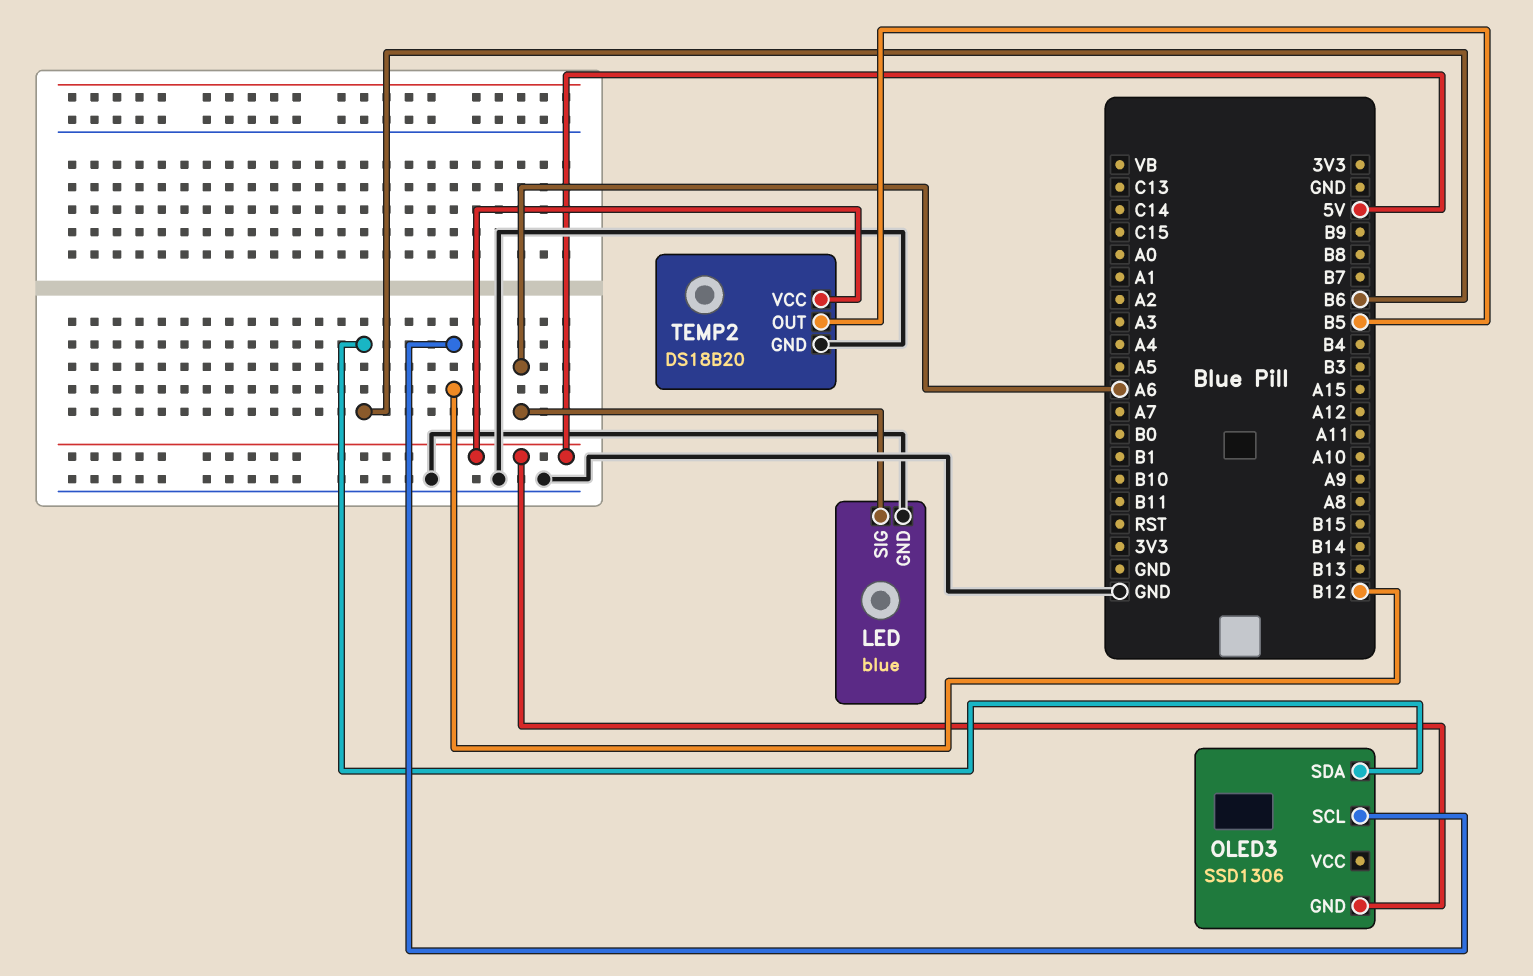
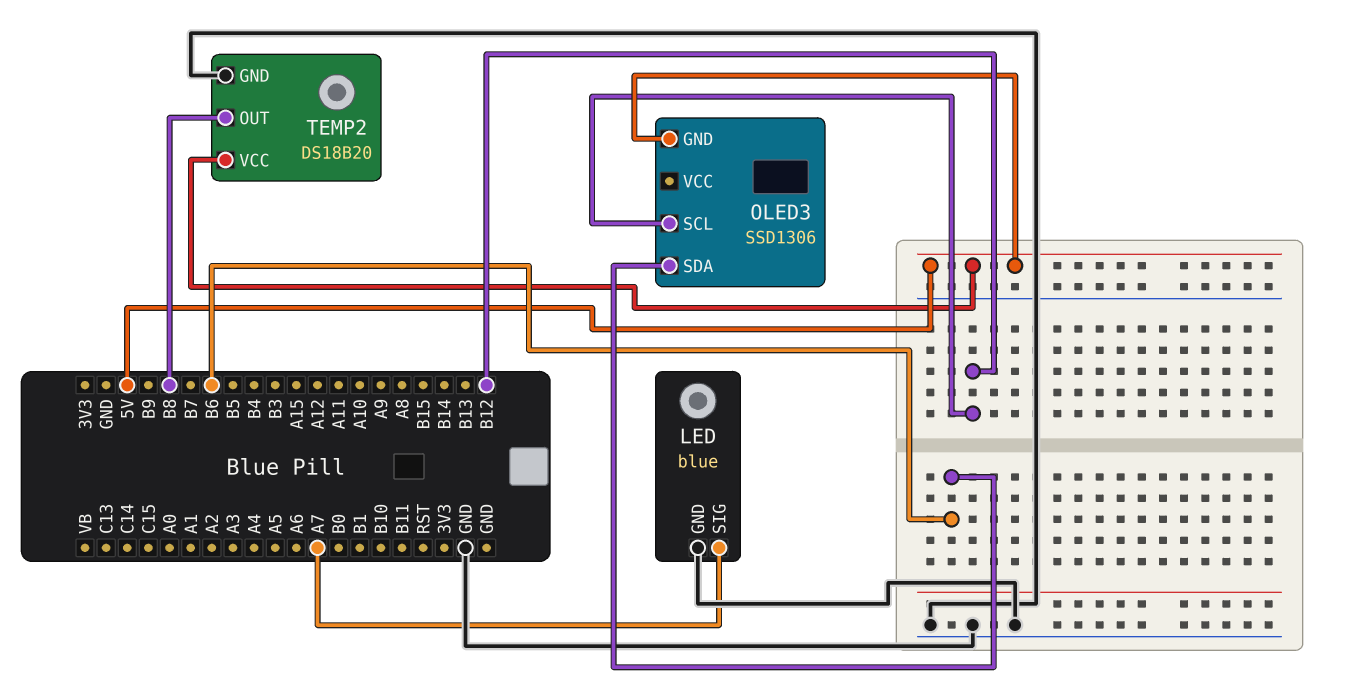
LED pin SIG: A6 -> A7
TEMP2 pin OUT: B5 -> B8

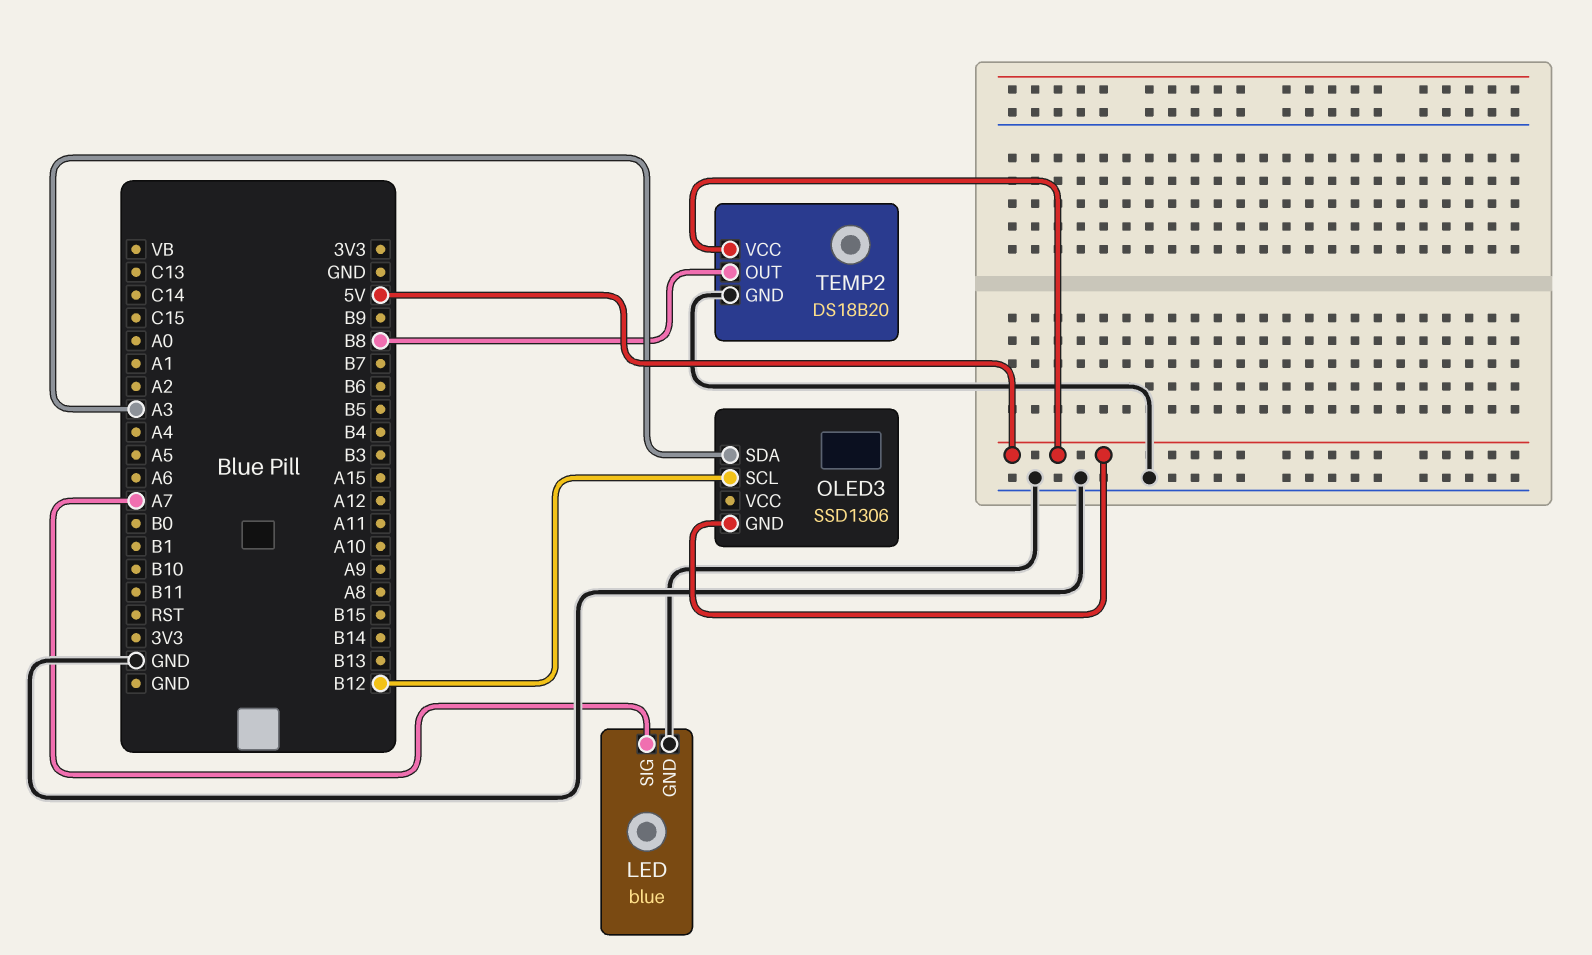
OLED3 pin SDA: B6 -> A3

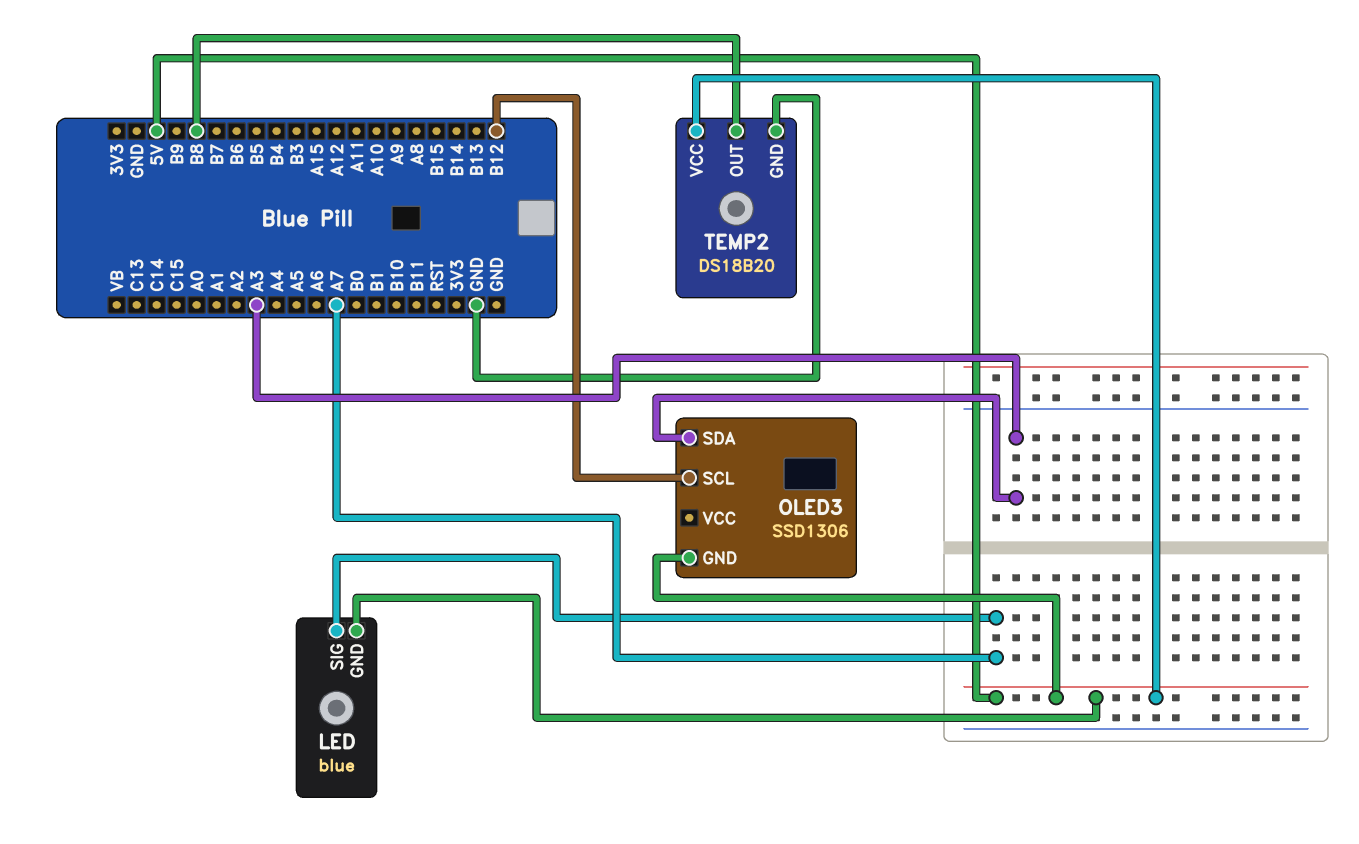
LED pin GND: GND -> 5V

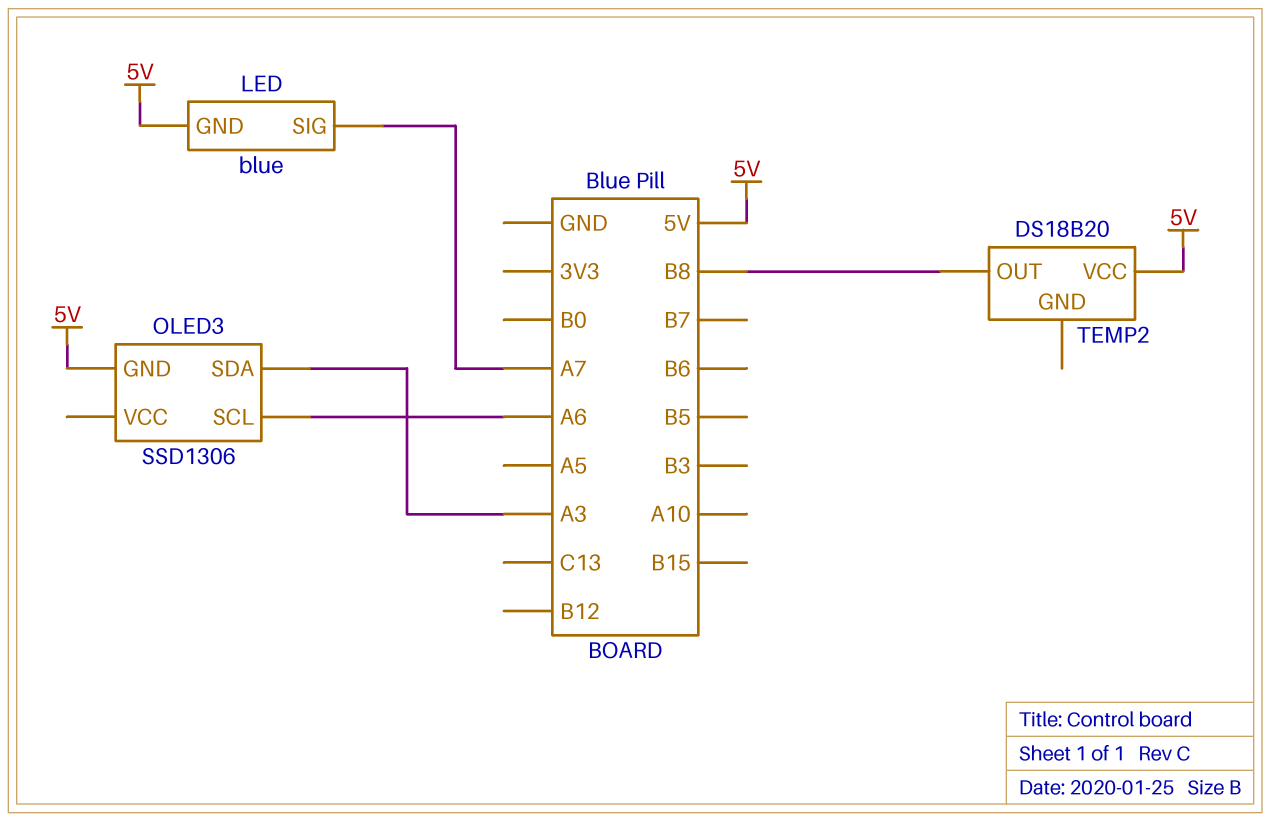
OLED3 pin SCL: B12 -> A6
TEMP2 pin GND: GND -> none

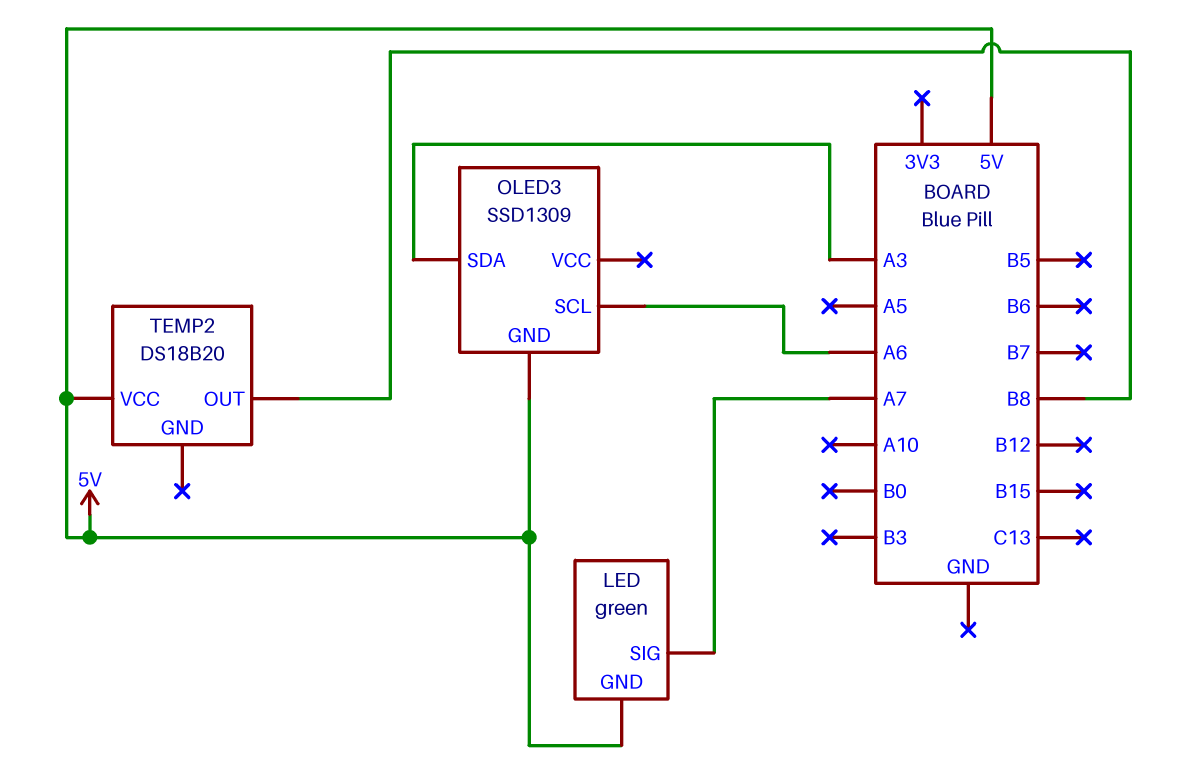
LED: blue -> green
OLED3: SSD1306 -> SSD1309

